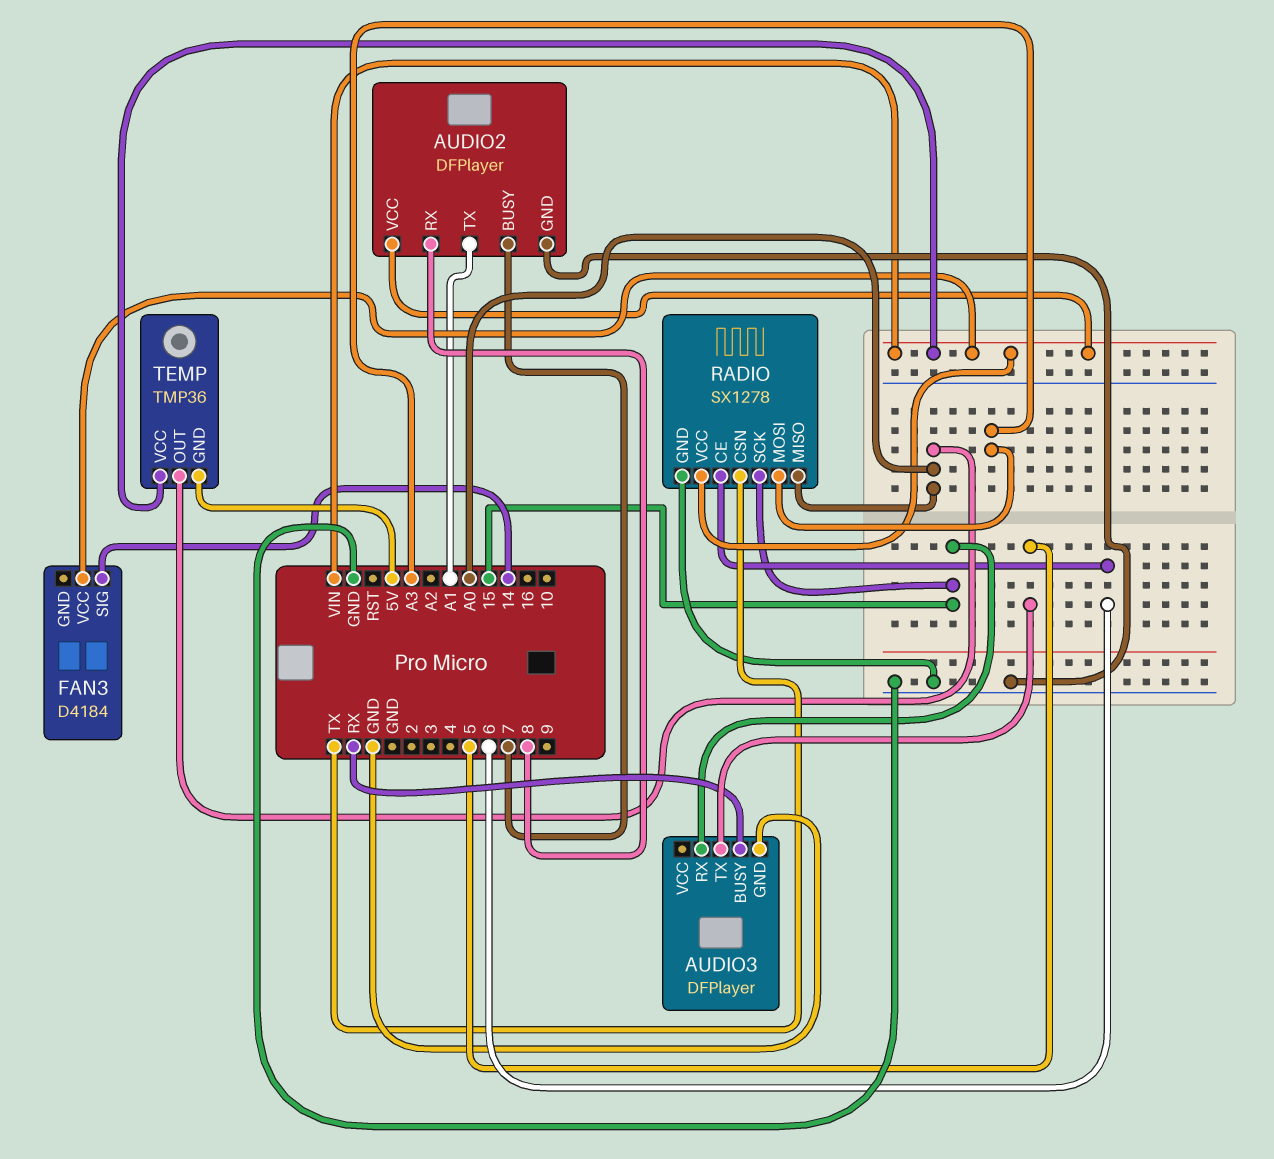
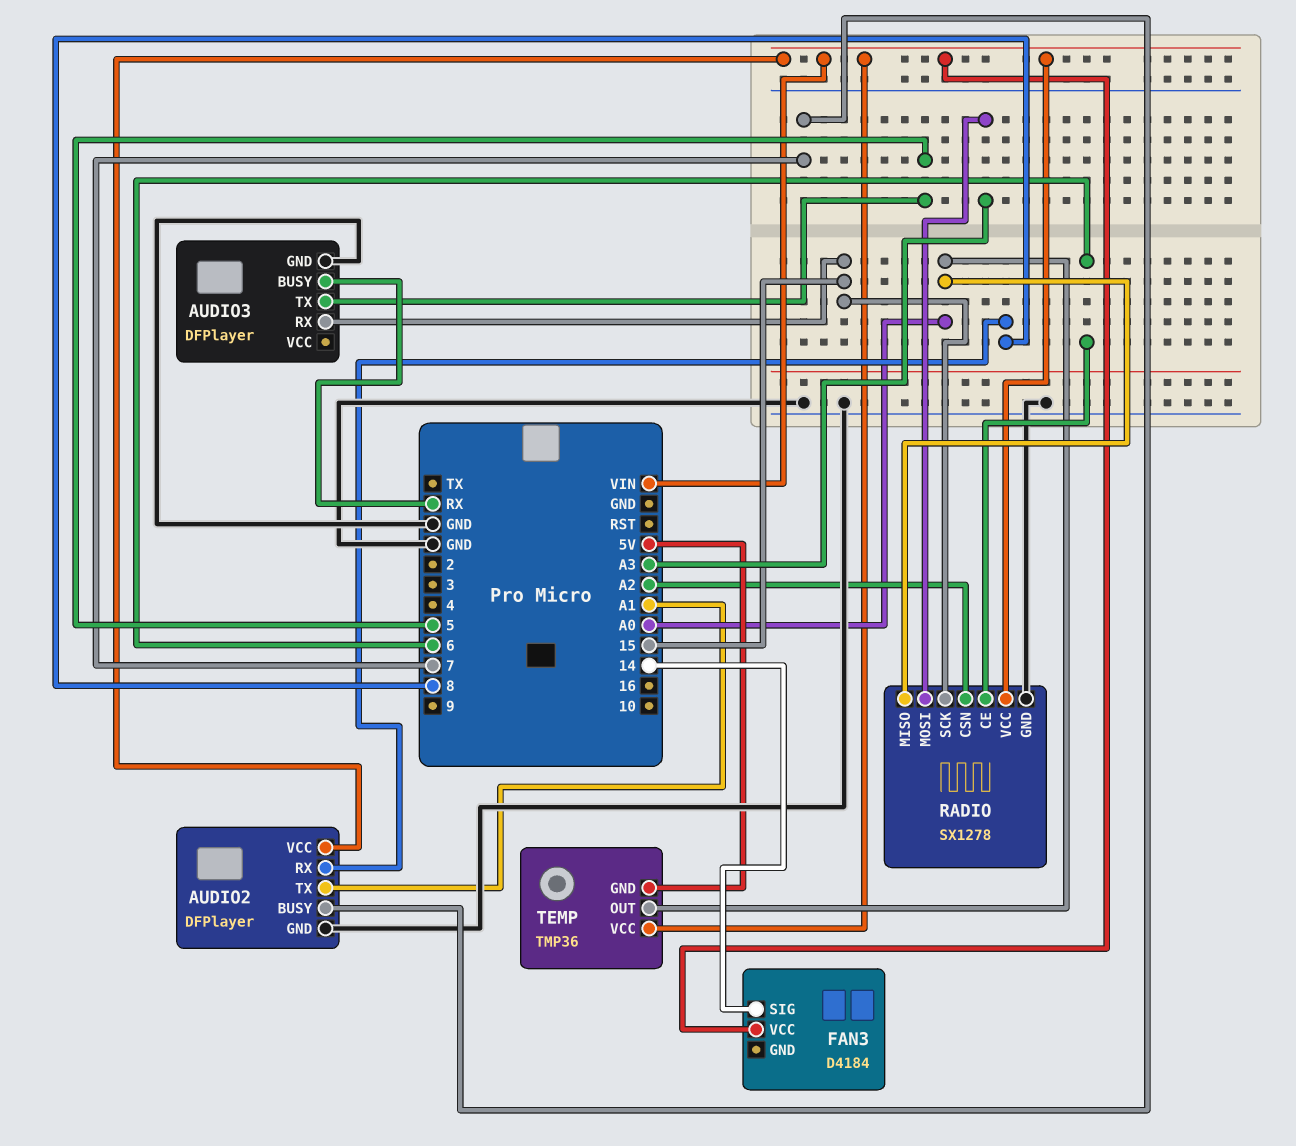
RADIO pin CSN: TX -> A2

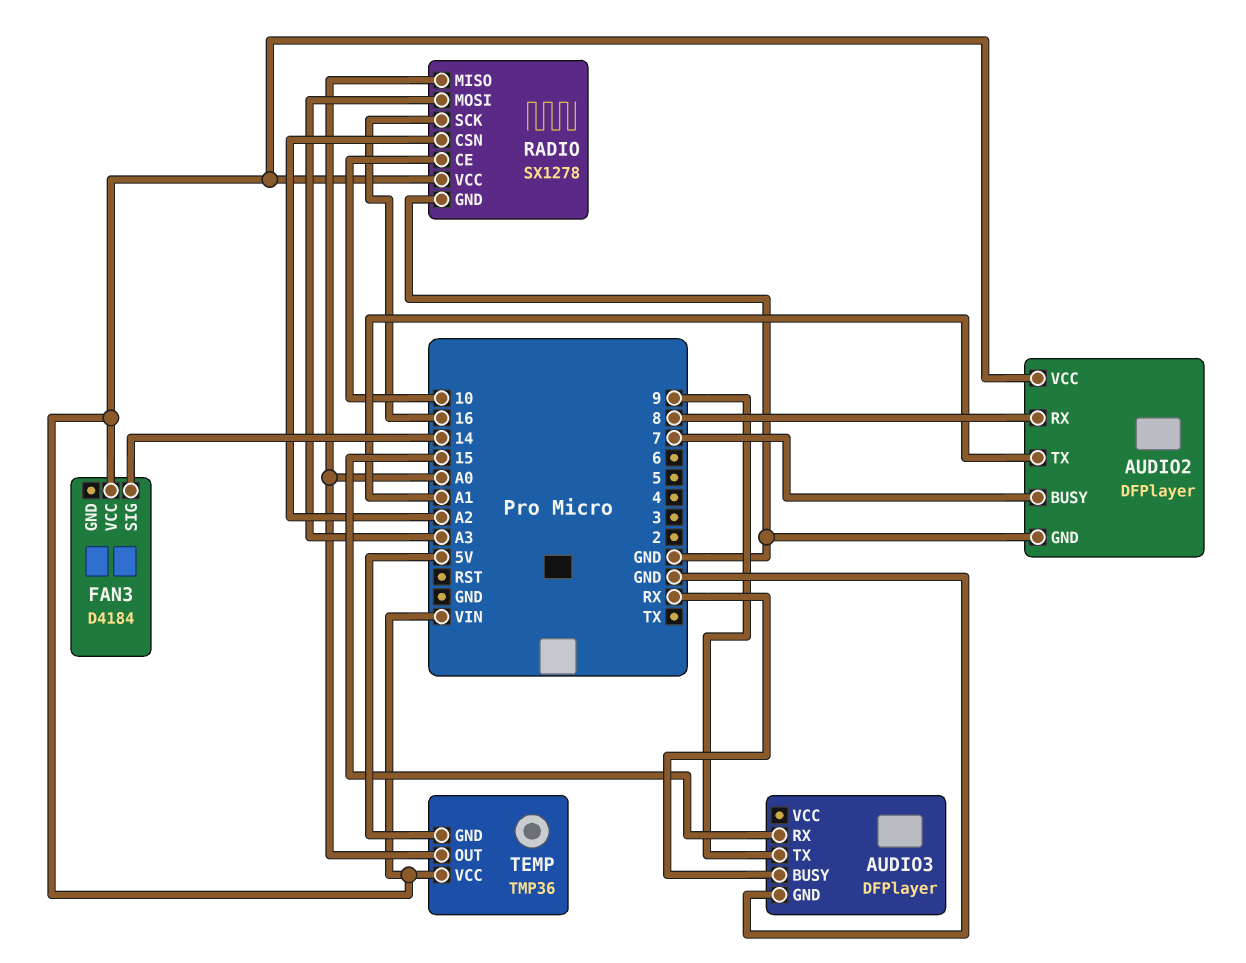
AUDIO3 pin TX: 5 -> 9
RADIO pin CE: 6 -> 10
RADIO pin SCK: 15 -> 16

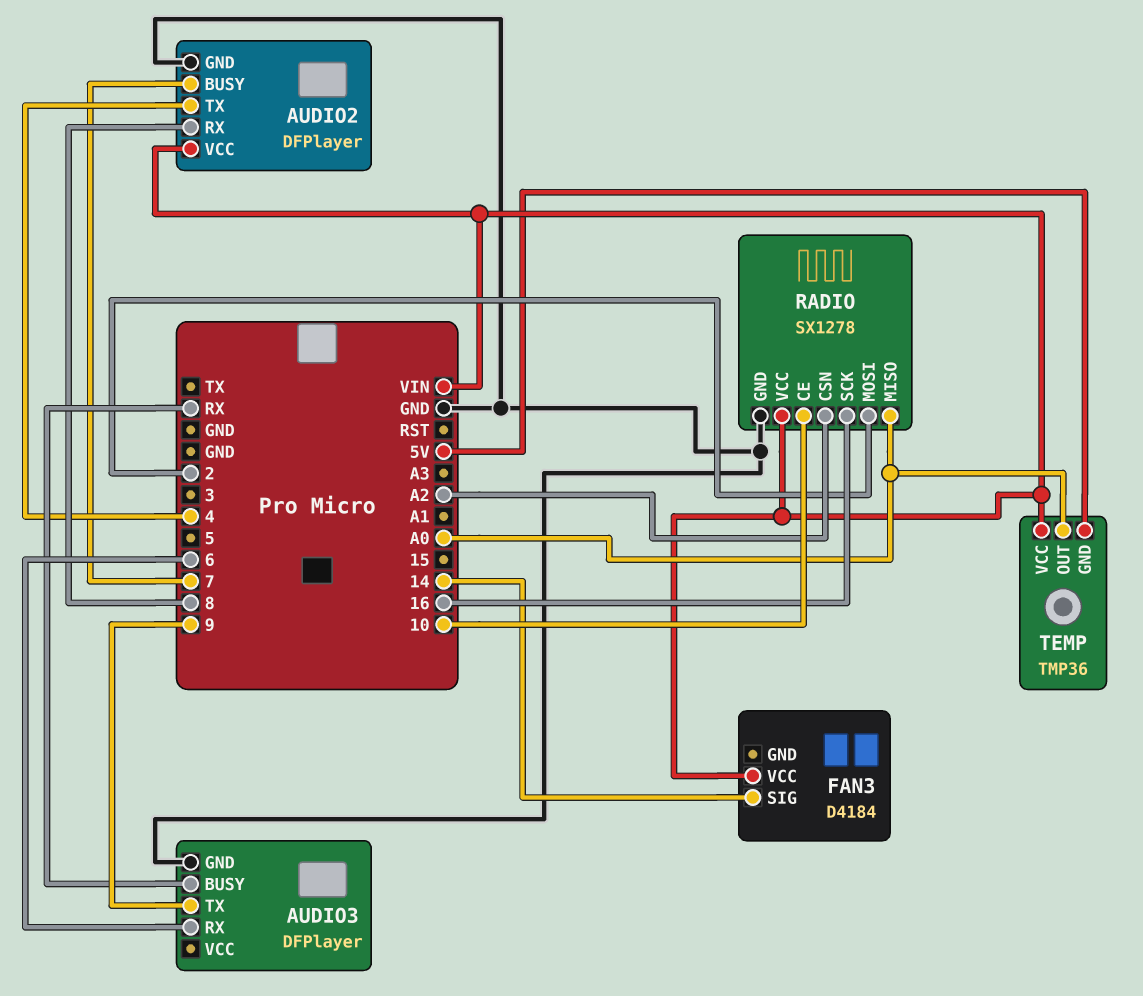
AUDIO2 pin TX: A1 -> 4
AUDIO3 pin RX: 15 -> 6
RADIO pin MOSI: A3 -> 2

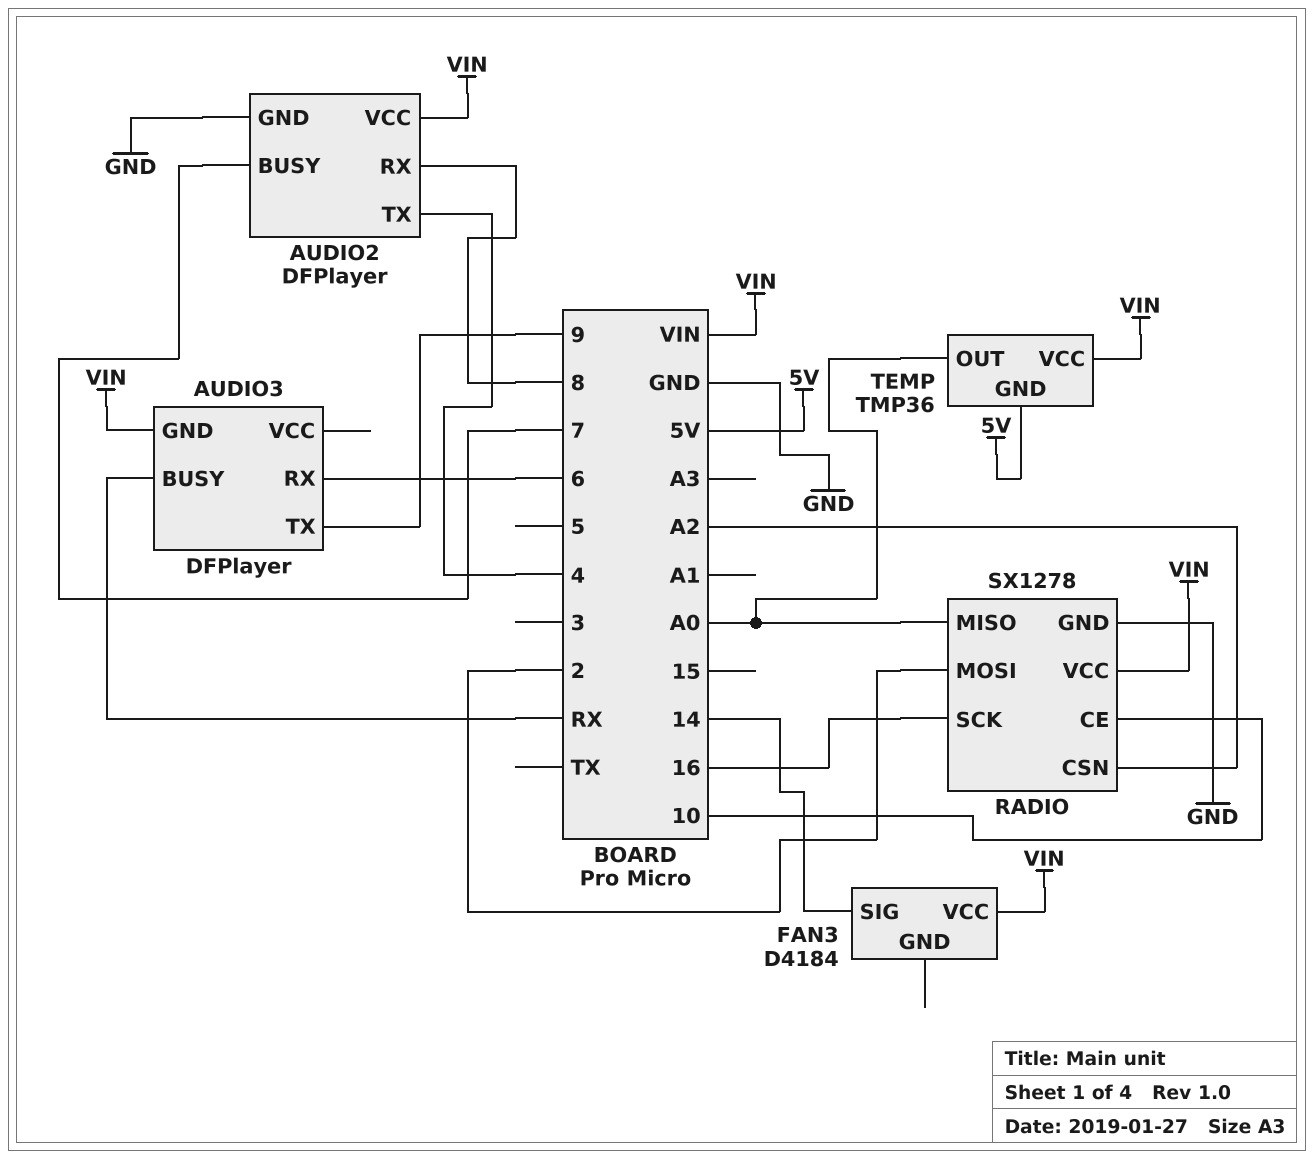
AUDIO3 pin GND: GND -> VIN

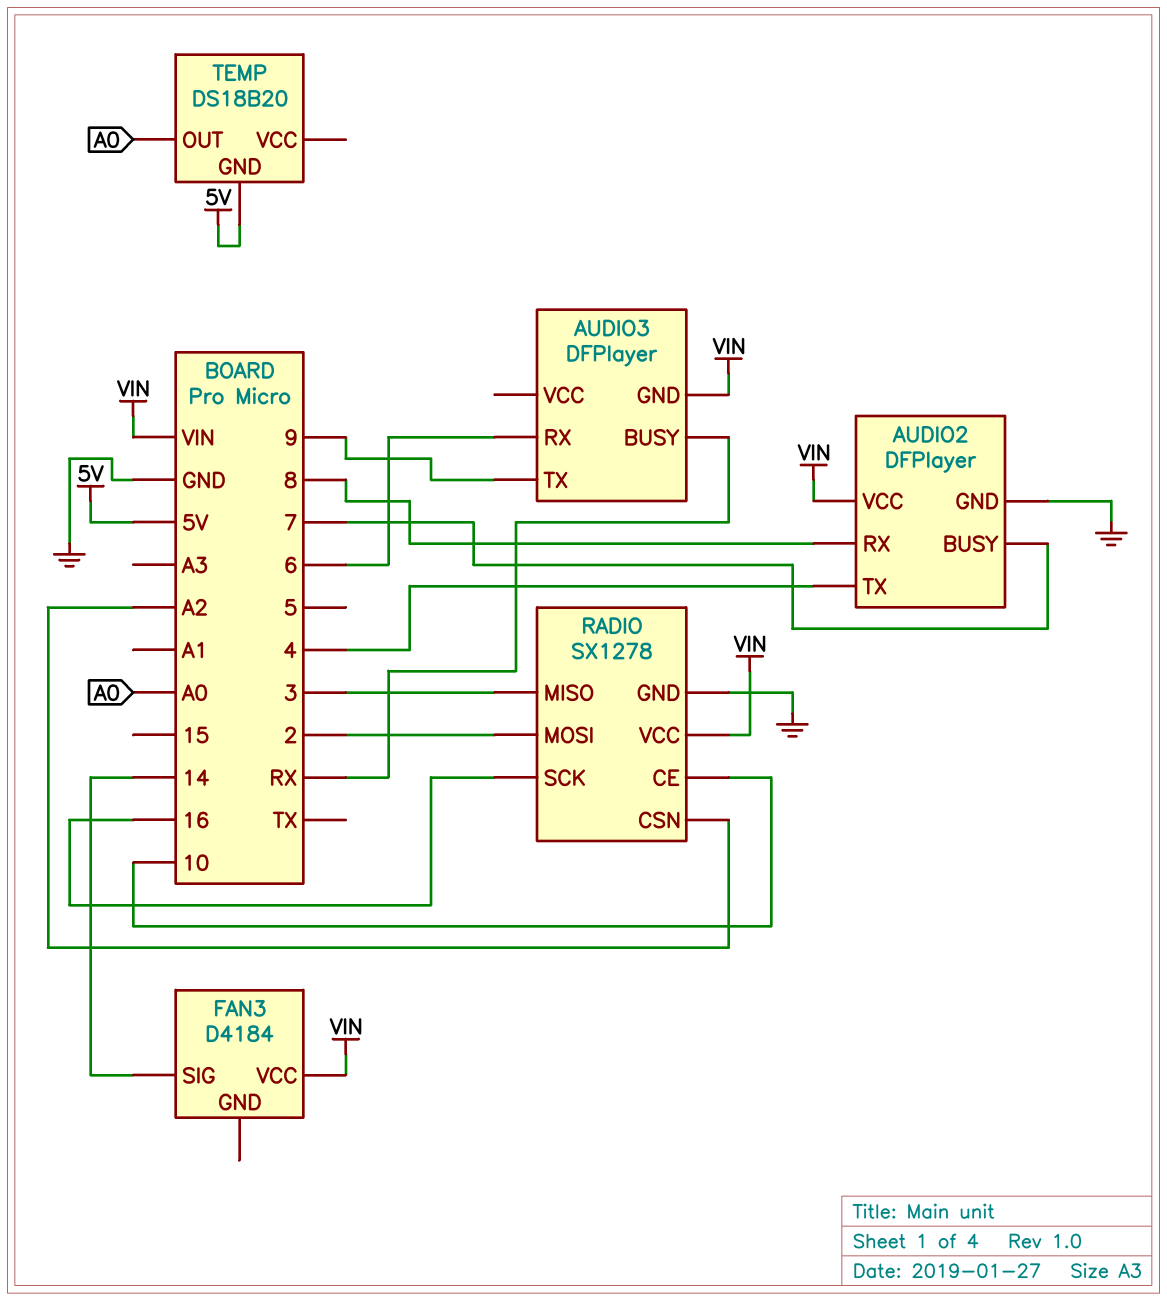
RADIO pin MISO: A0 -> 3
TEMP: TMP36 -> DS18B20
TEMP pin VCC: VIN -> none

